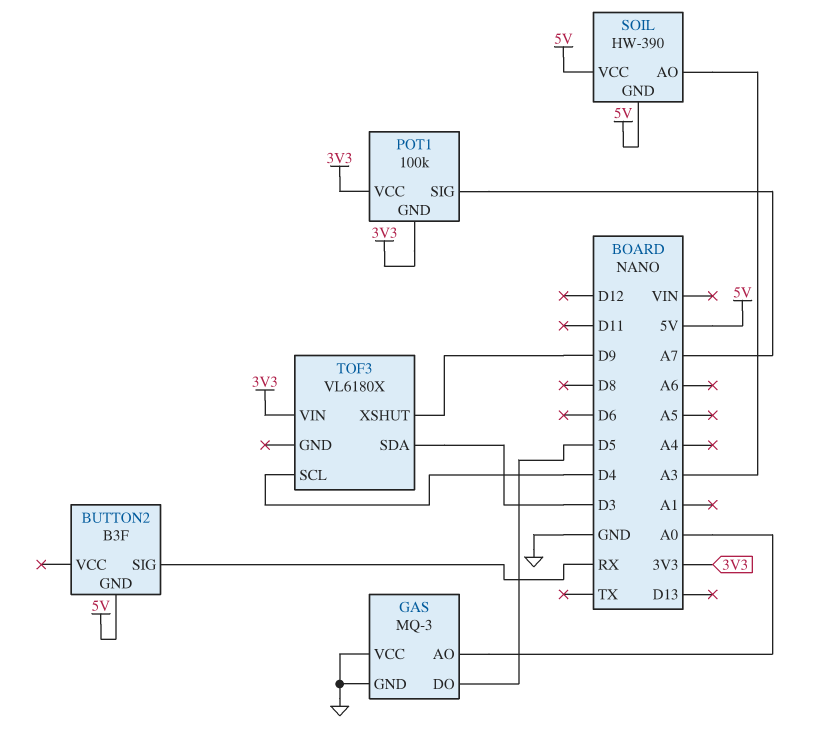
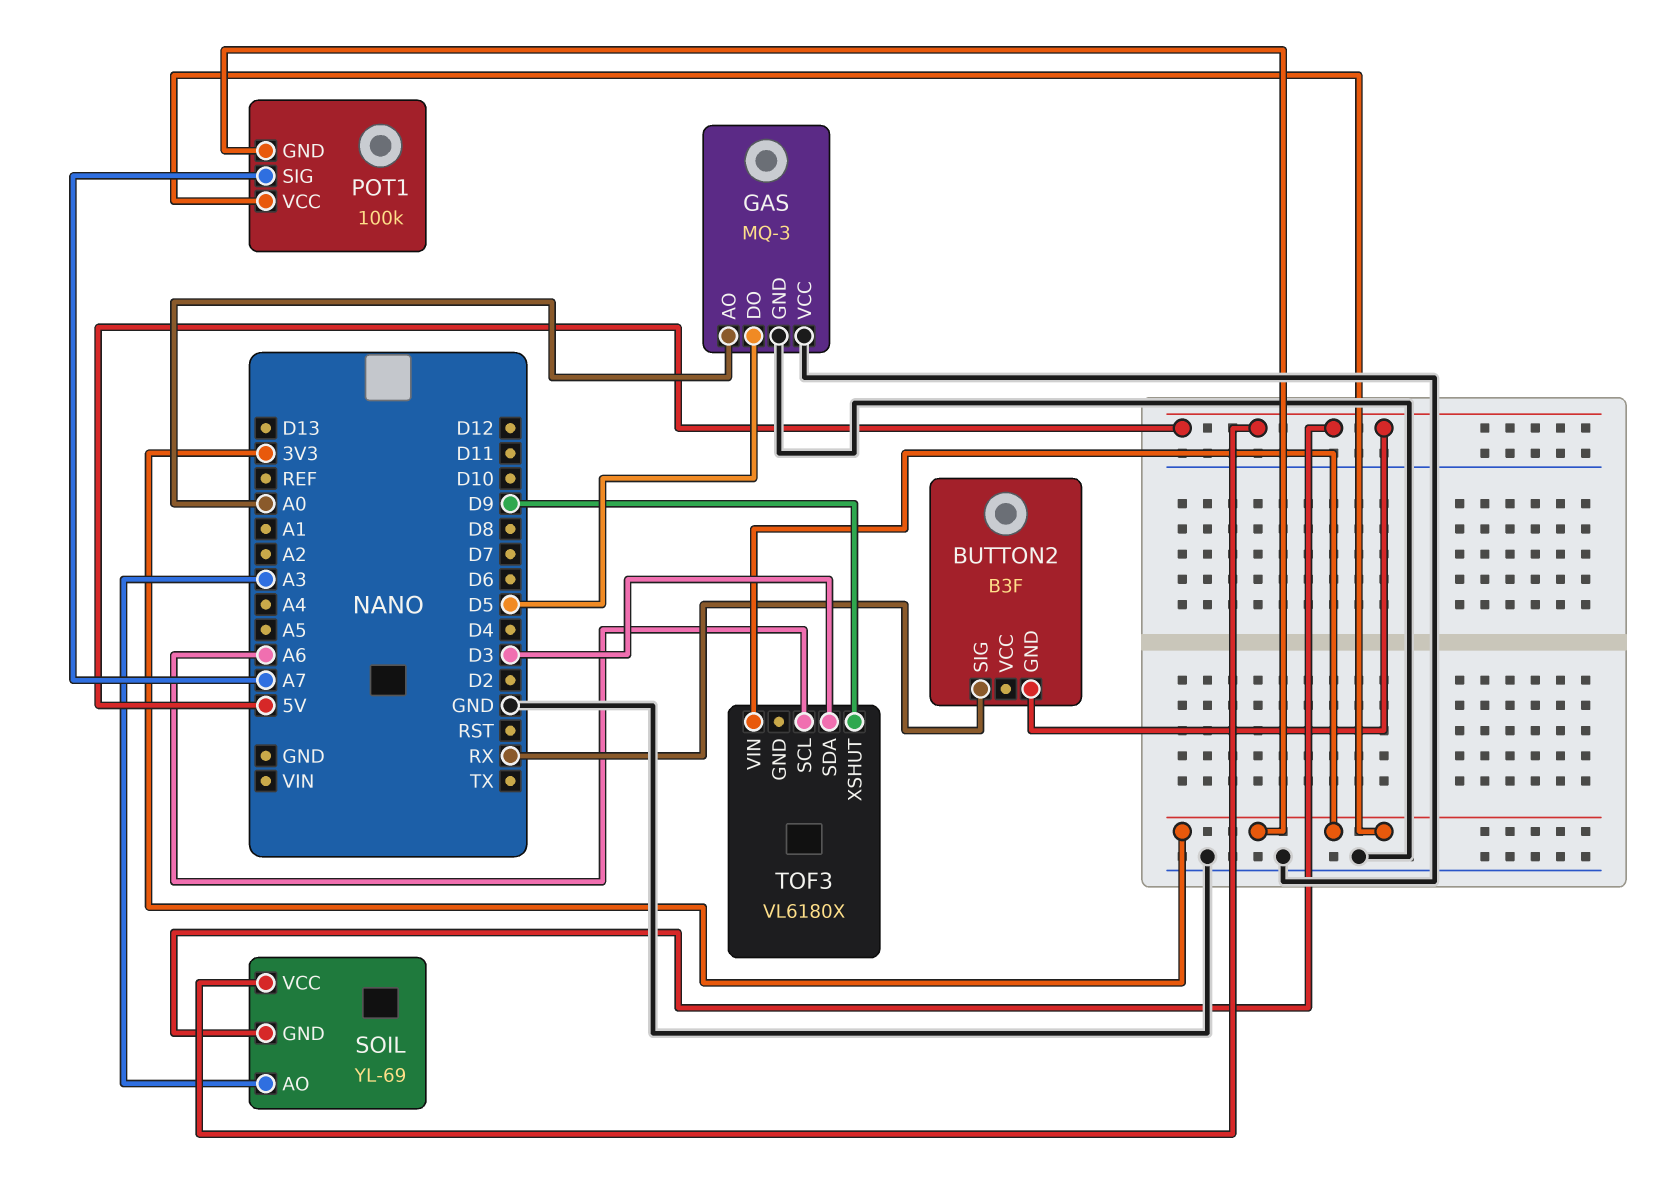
SOIL: HW-390 -> YL-69
TOF3 pin SCL: D4 -> A6

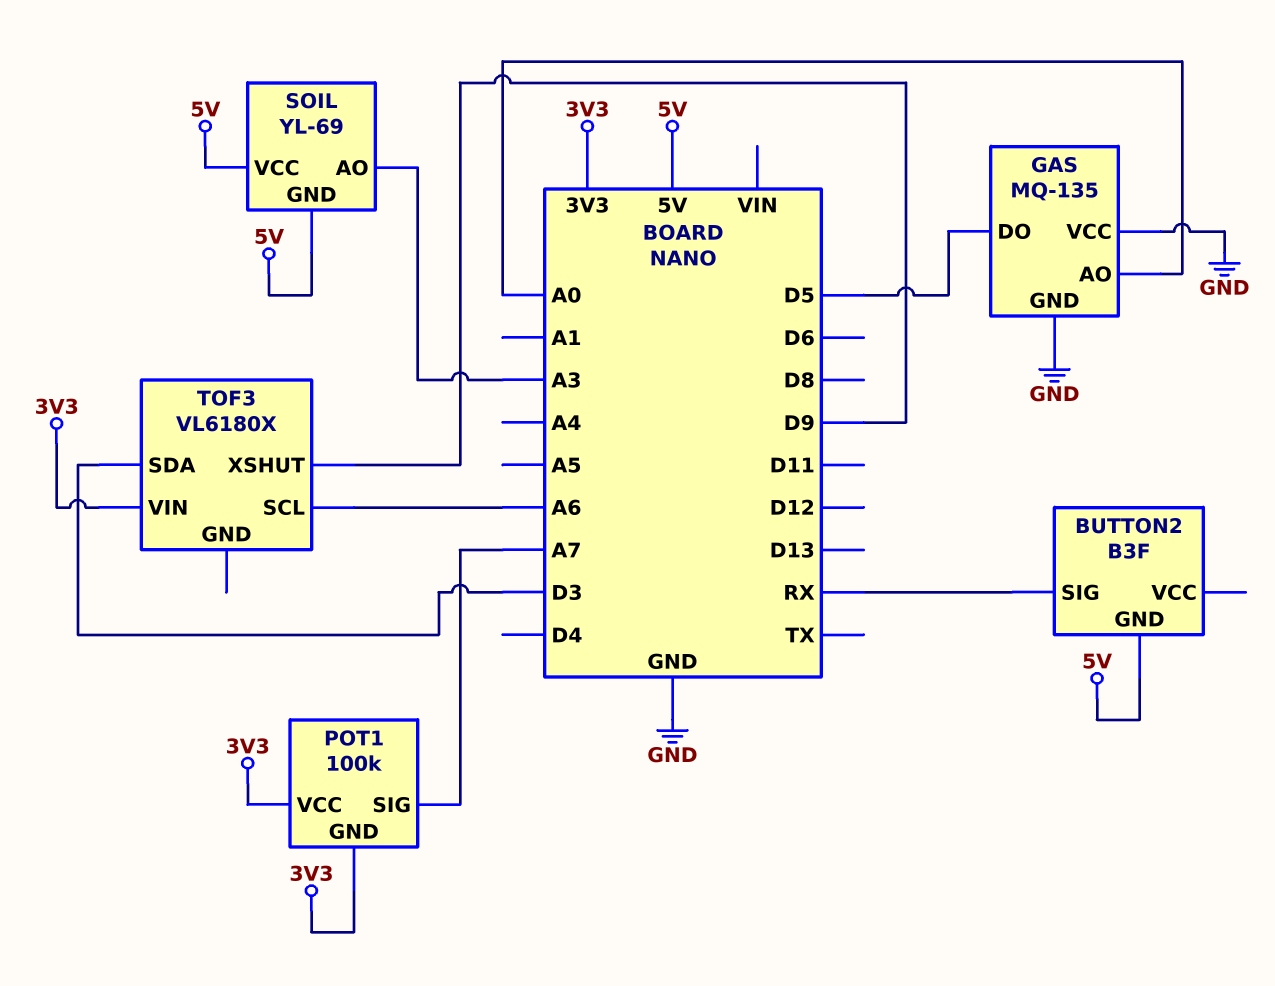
GAS: MQ-3 -> MQ-135

